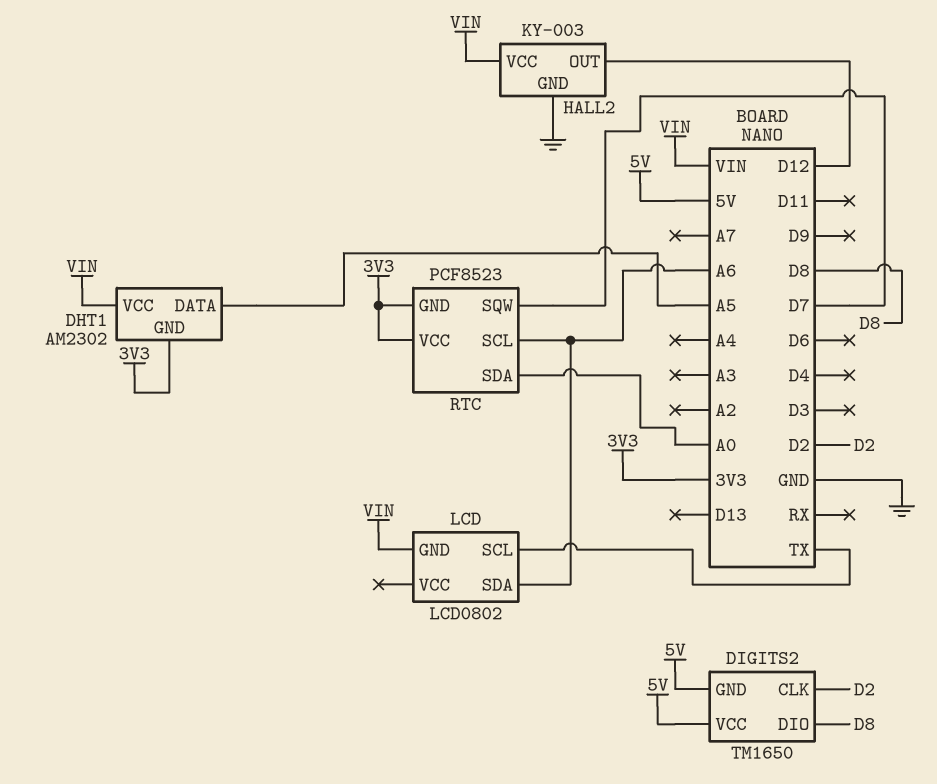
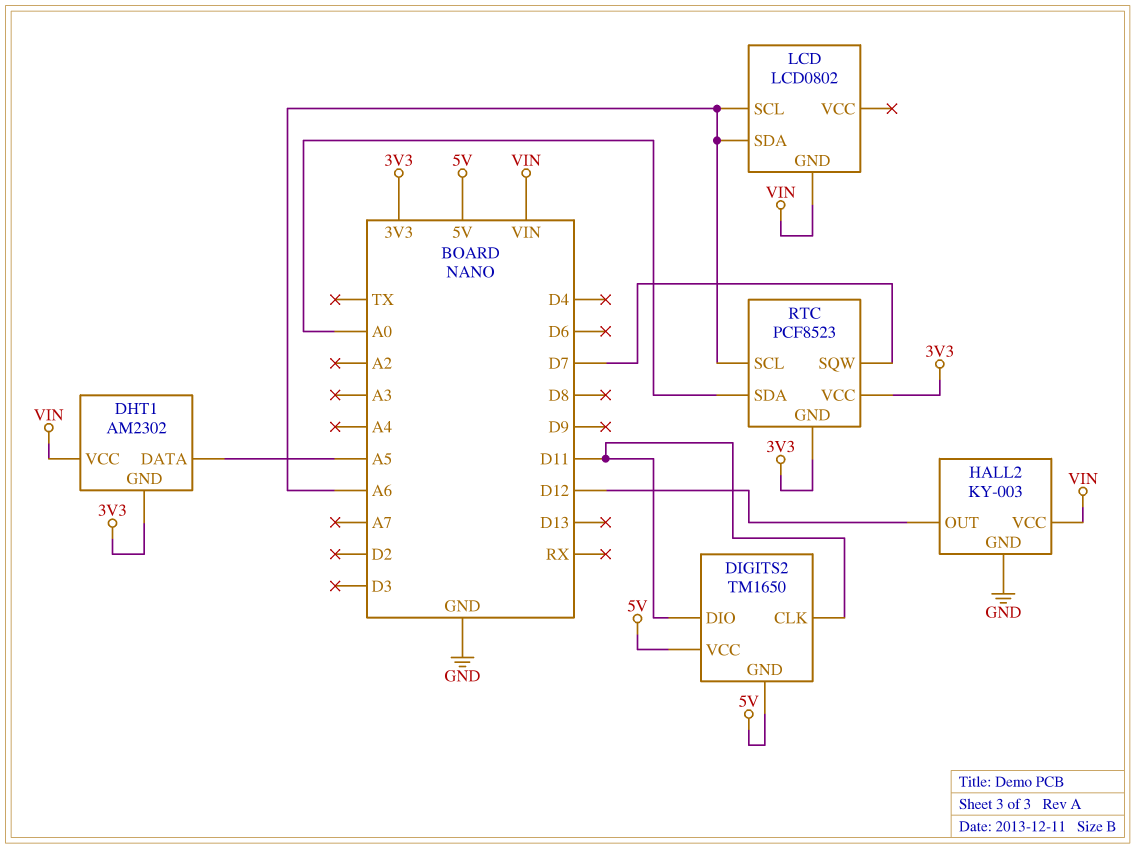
DIGITS2 pin CLK: D2 -> D11
DIGITS2 pin DIO: D8 -> D11
LCD pin SCL: TX -> A6

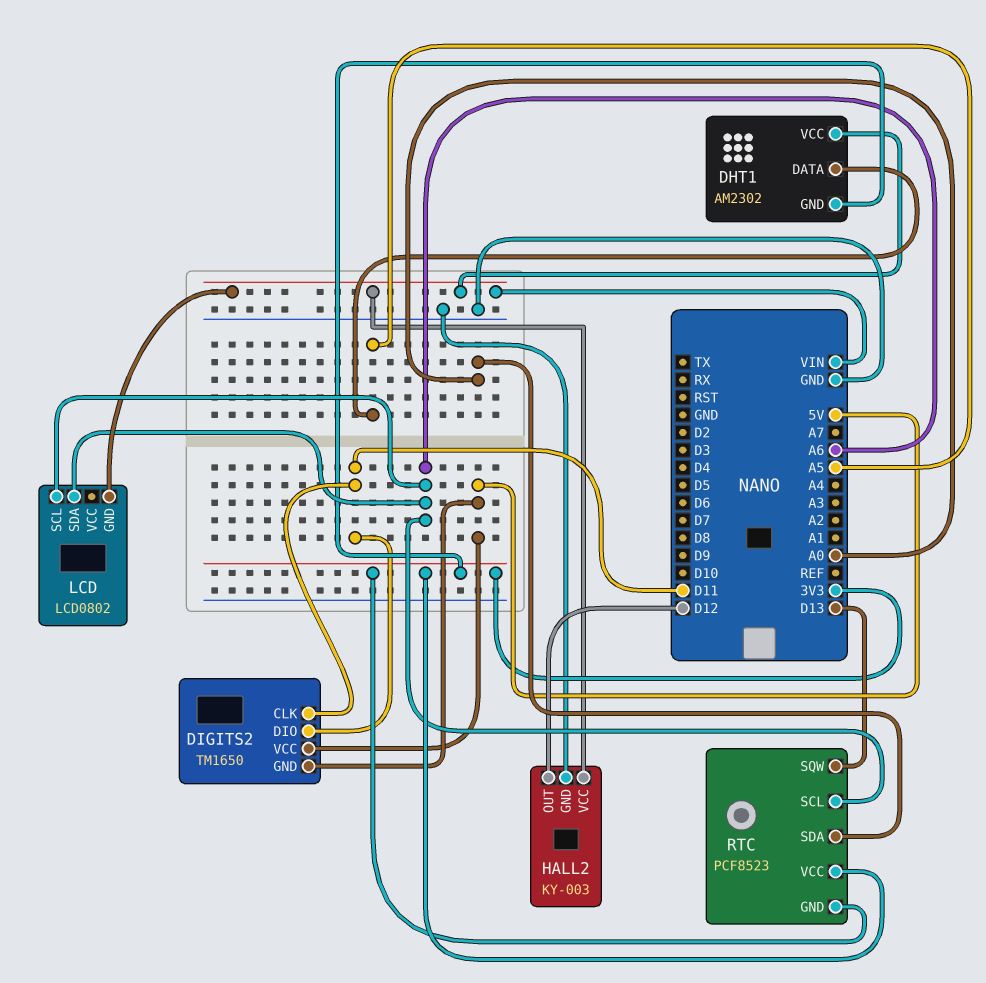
RTC pin SQW: D7 -> D13

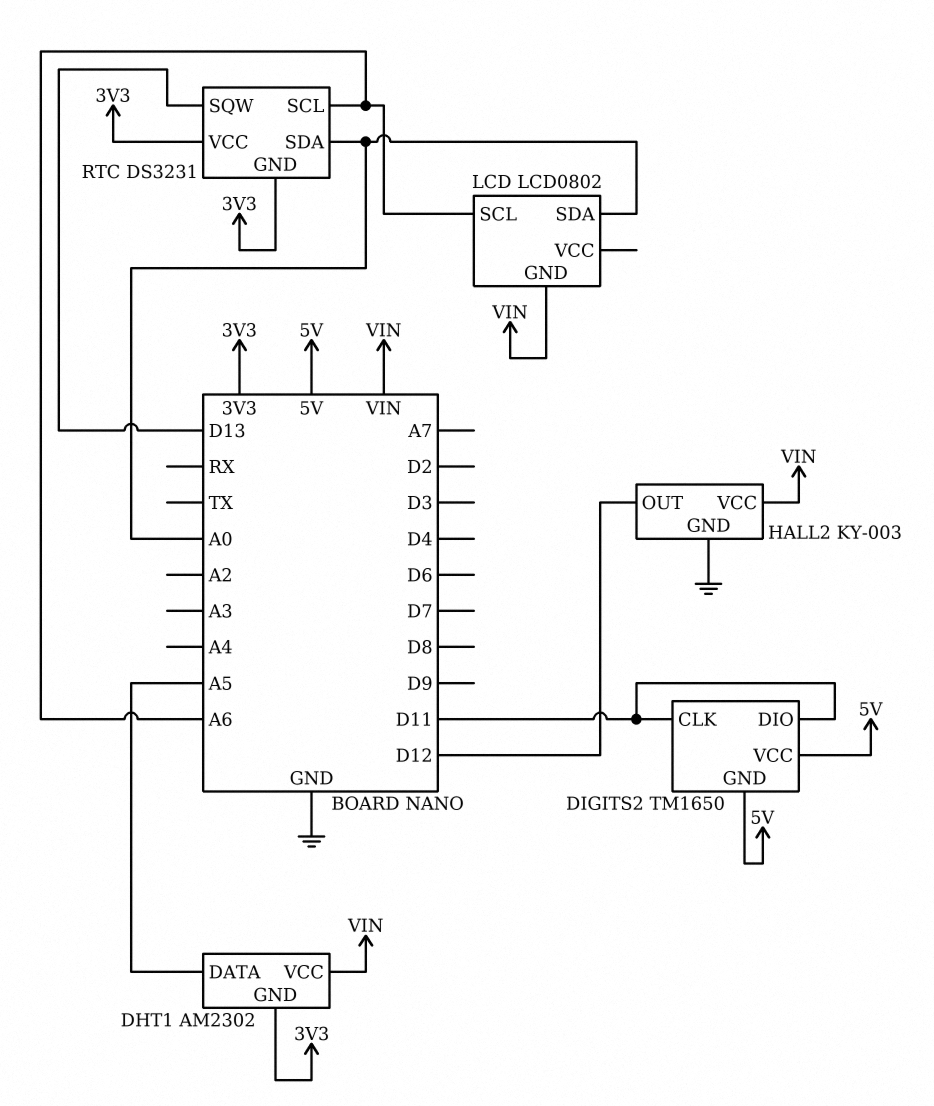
LCD pin SDA: A6 -> A0
RTC: PCF8523 -> DS3231

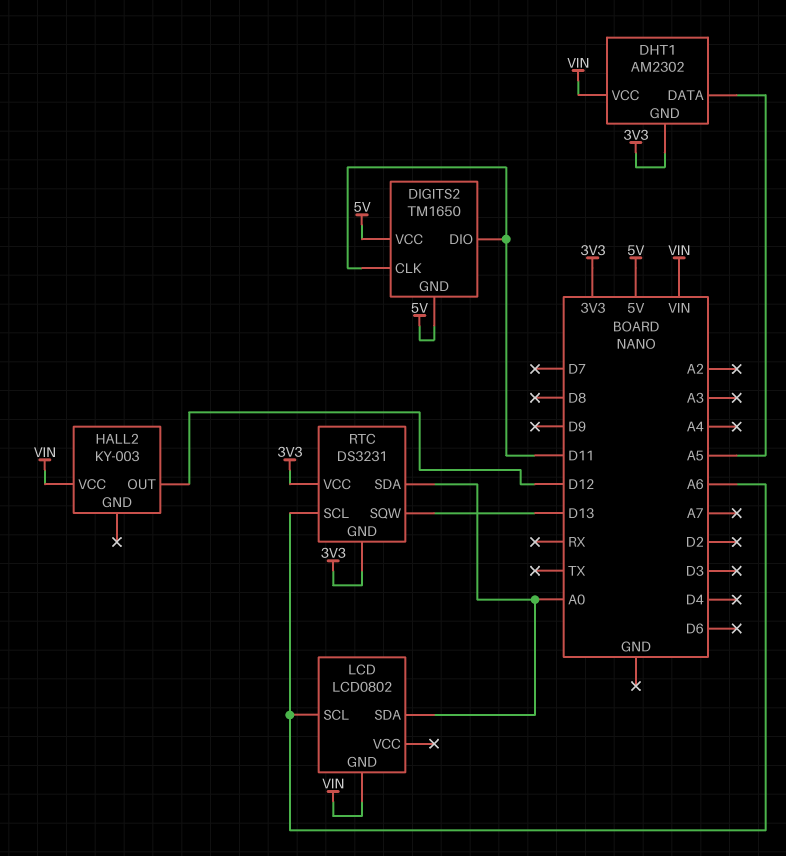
HALL2 pin GND: GND -> none

